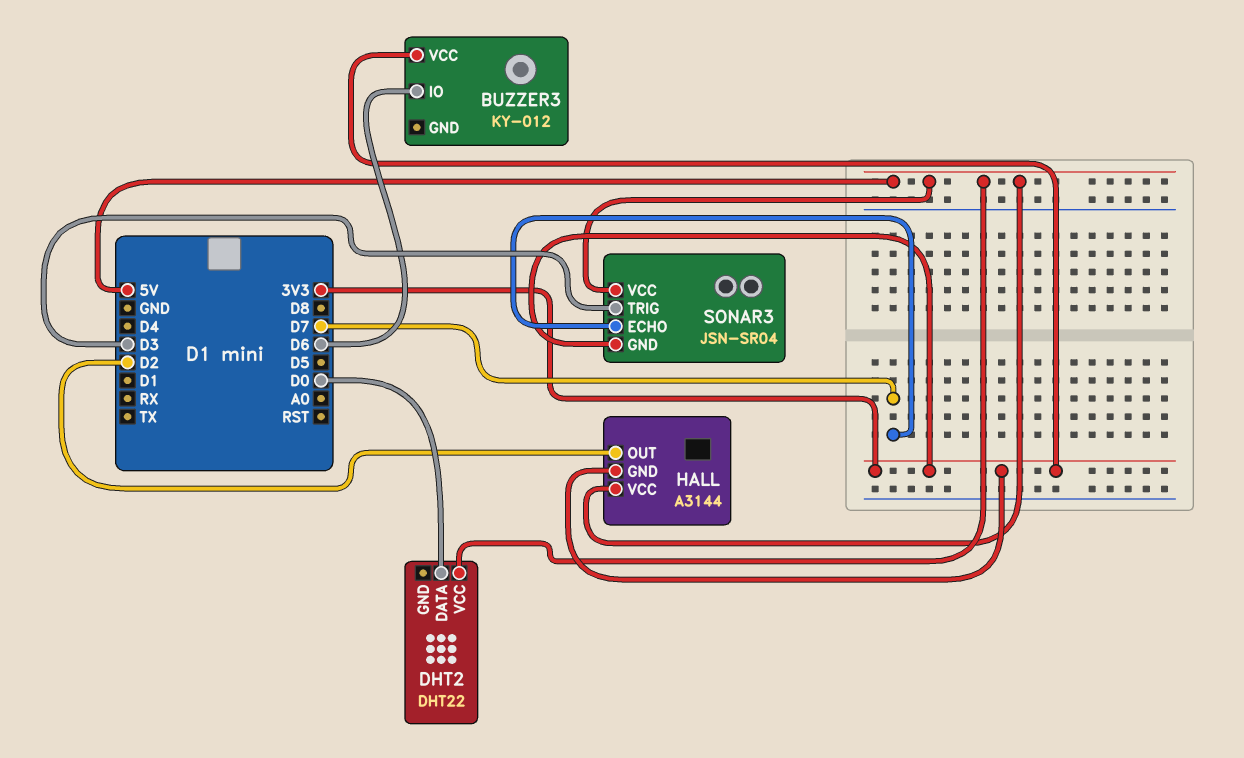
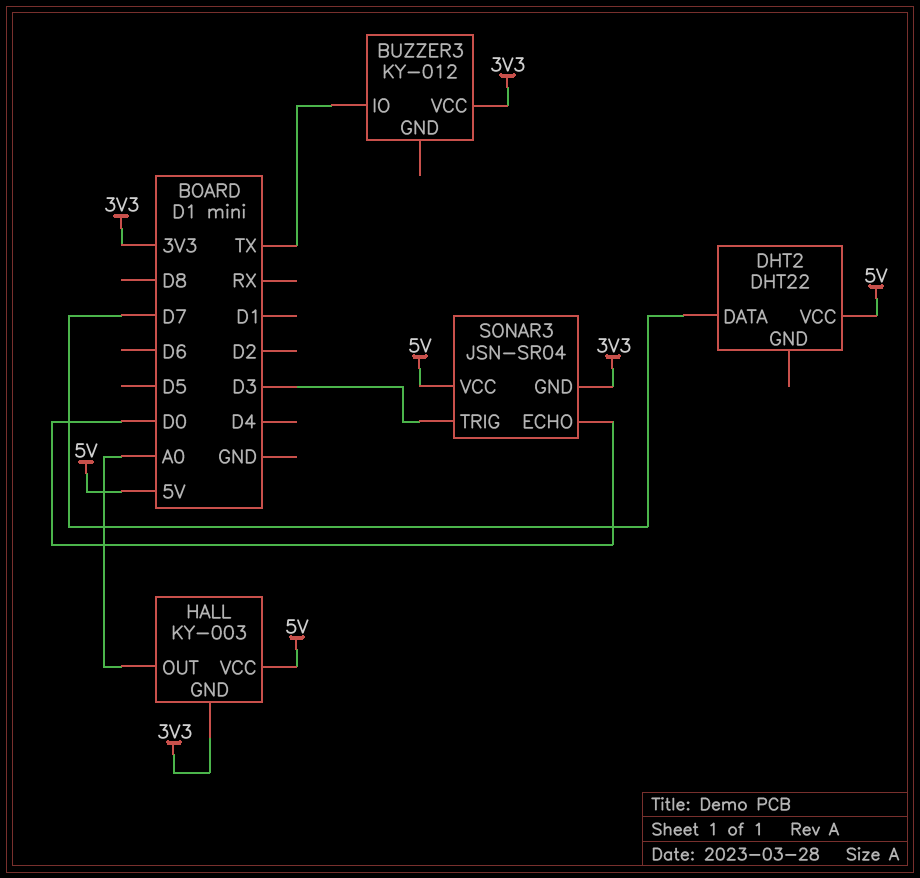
BUZZER3 pin IO: D6 -> TX
DHT2 pin DATA: D0 -> D7
HALL: A3144 -> KY-003
HALL pin OUT: D2 -> A0
SONAR3 pin ECHO: D7 -> D0

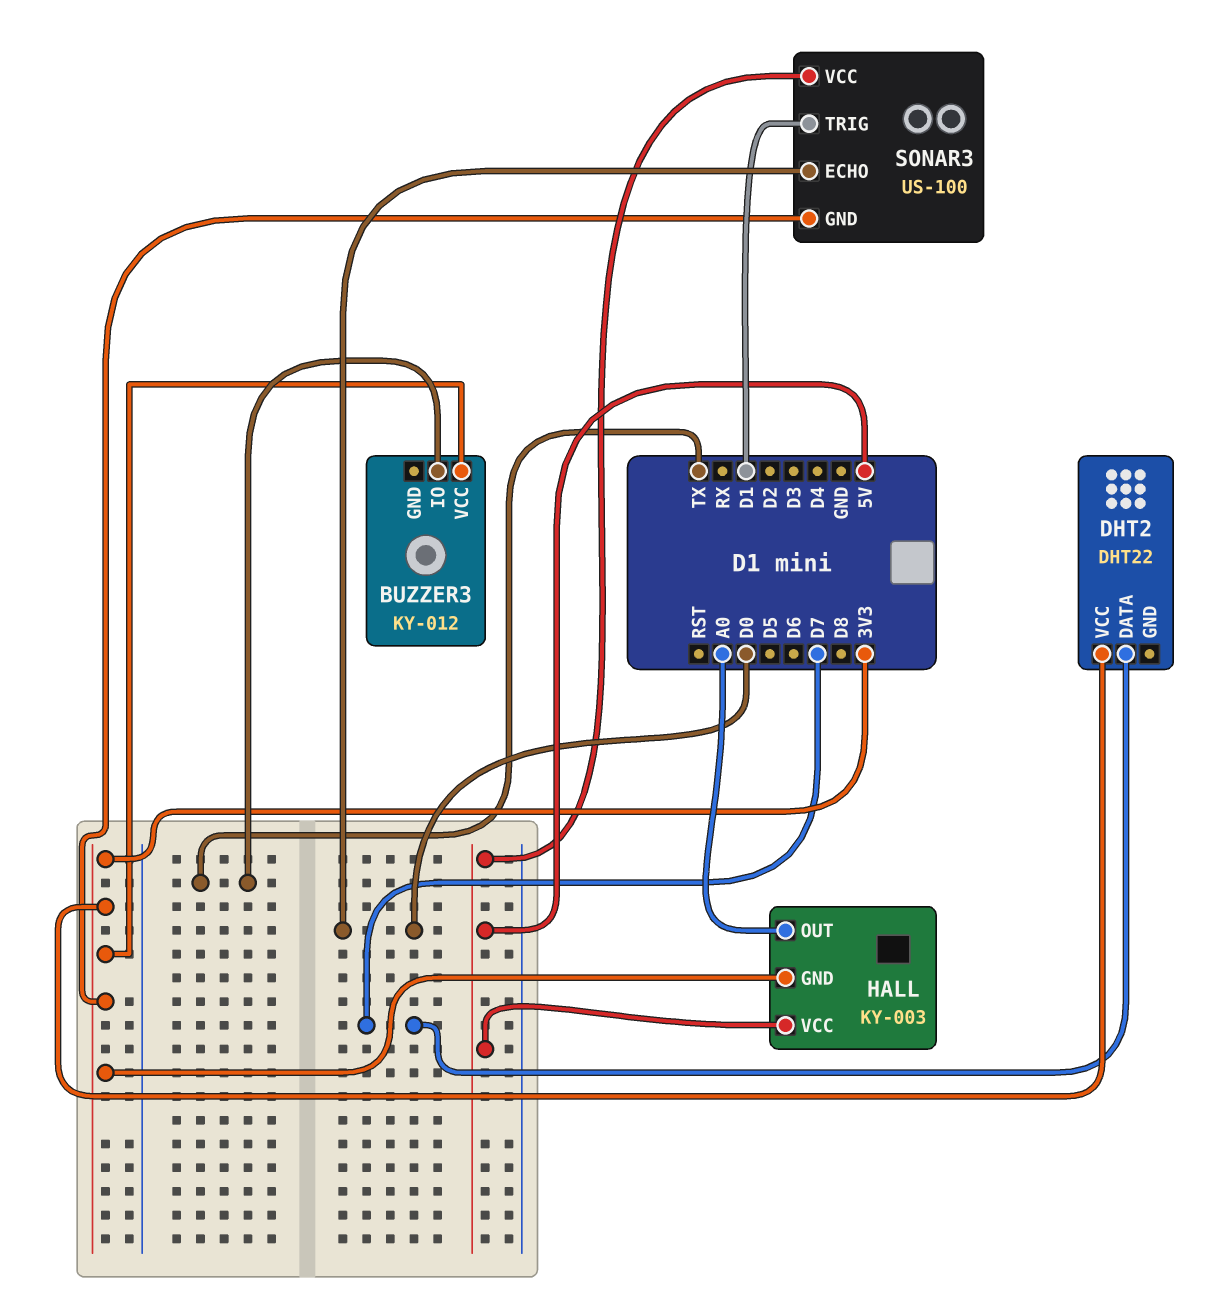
DHT2 pin VCC: 5V -> 3V3
SONAR3: JSN-SR04 -> US-100
SONAR3 pin TRIG: D3 -> D1

